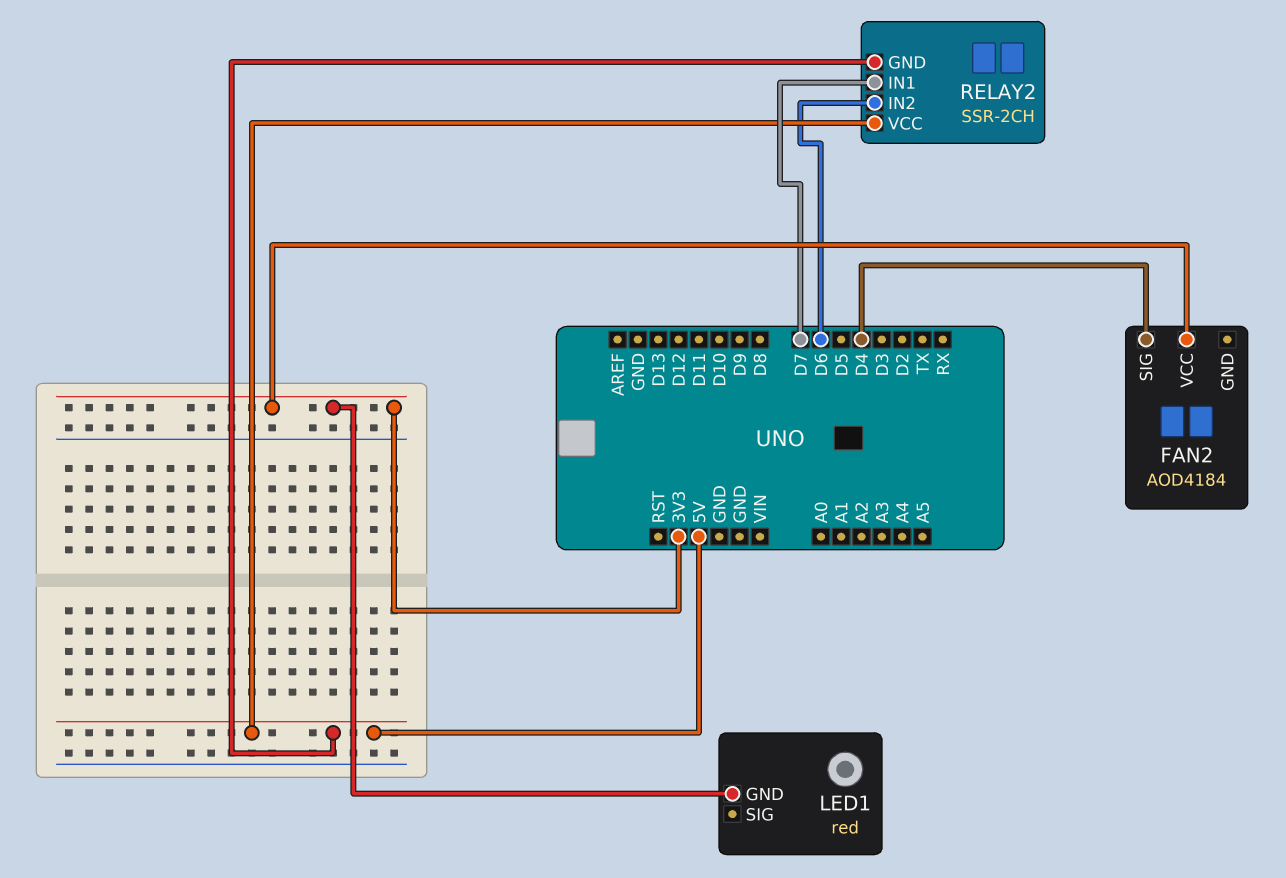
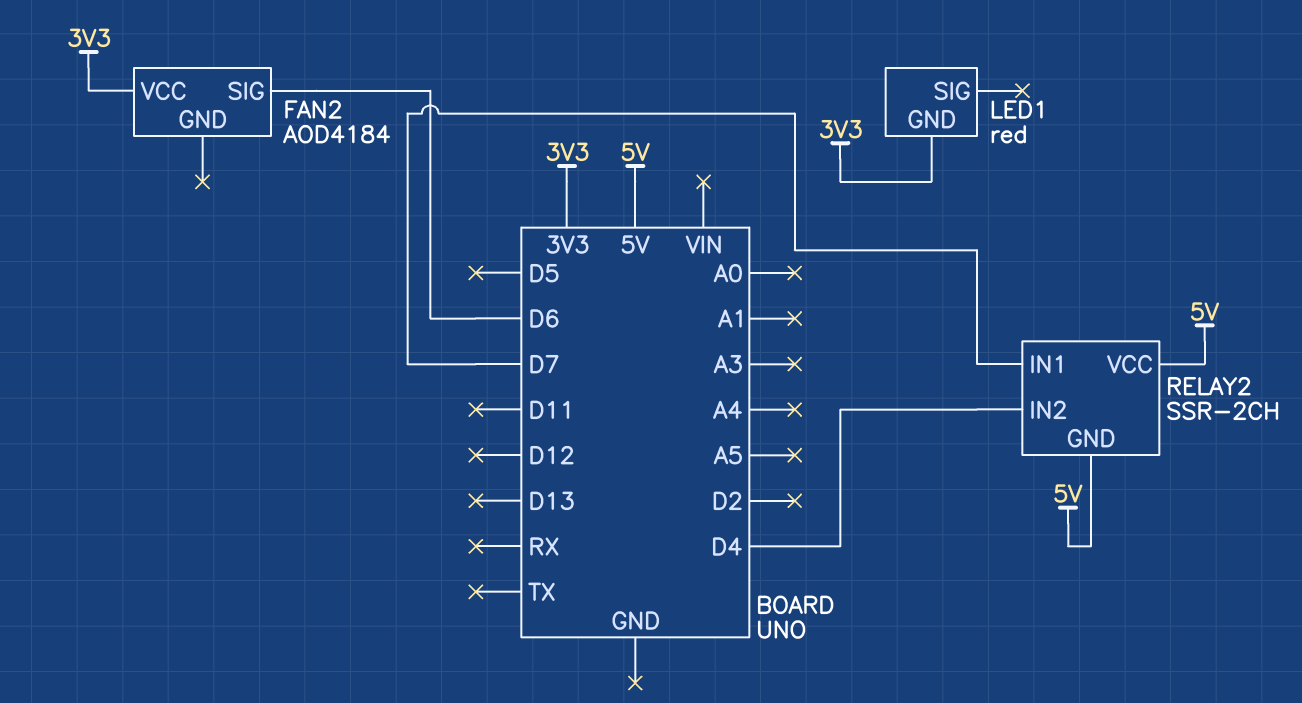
FAN2 pin SIG: D4 -> D6
RELAY2 pin IN2: D6 -> D4

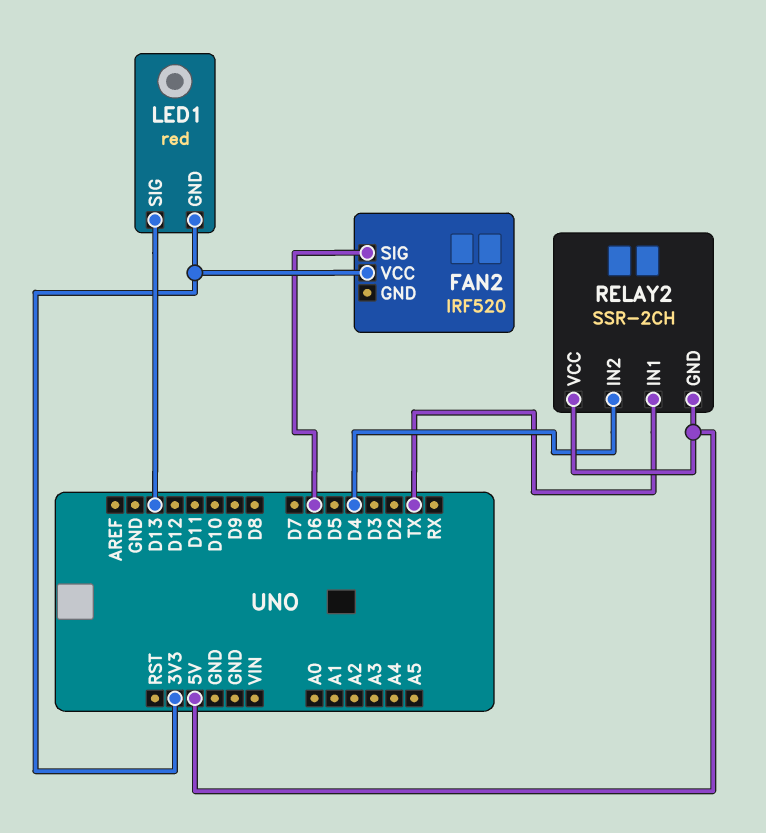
FAN2: AOD4184 -> IRF520
LED1 pin SIG: none -> D13
RELAY2 pin IN1: D7 -> TX

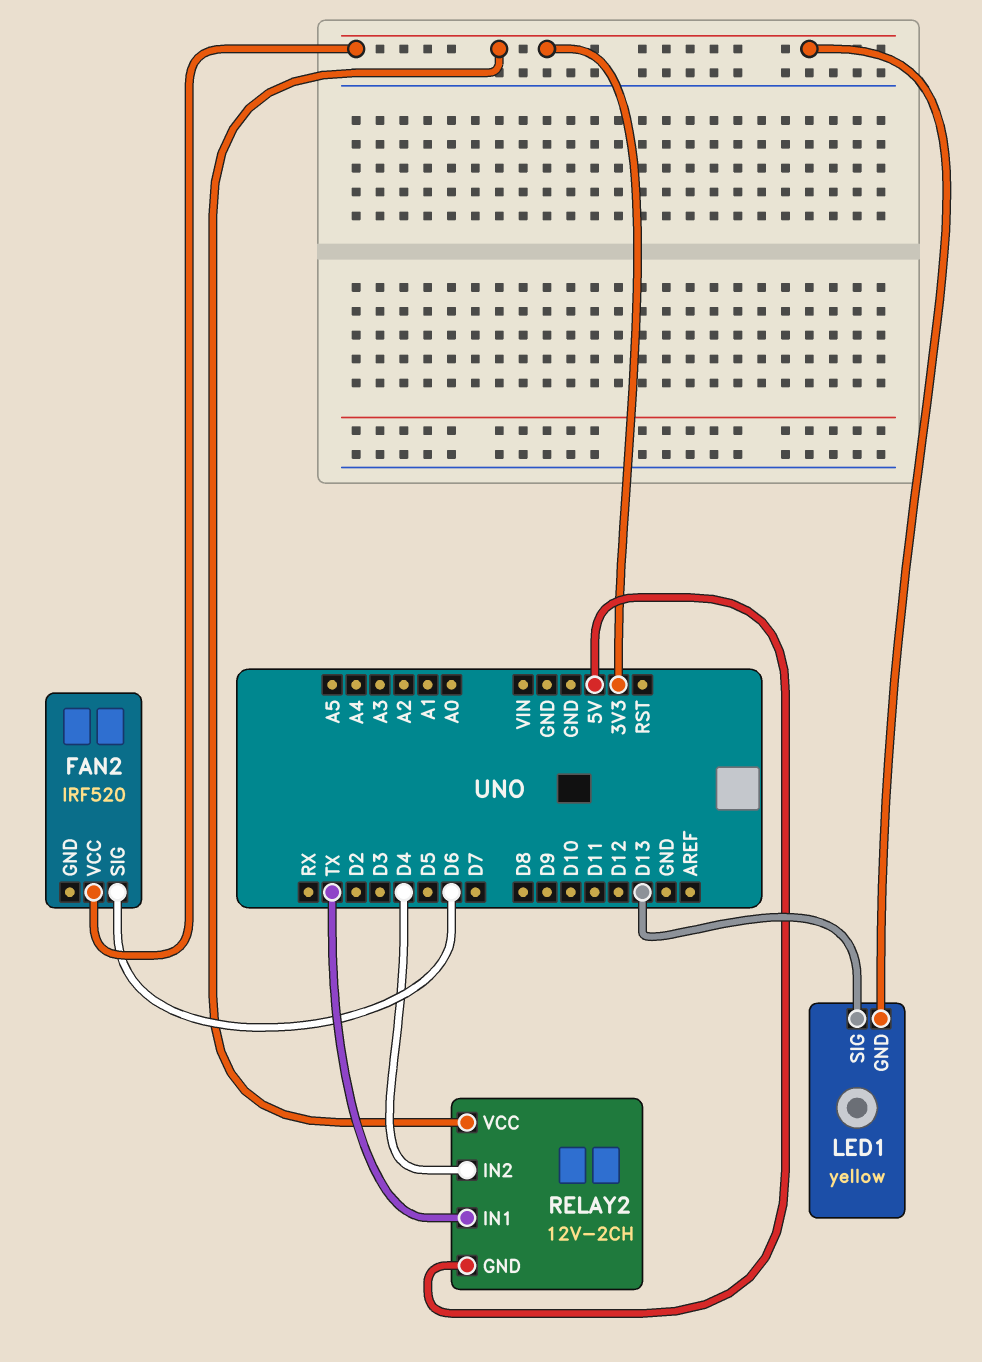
LED1: red -> yellow
RELAY2: SSR-2CH -> 12V-2CH
RELAY2 pin VCC: 5V -> 3V3

